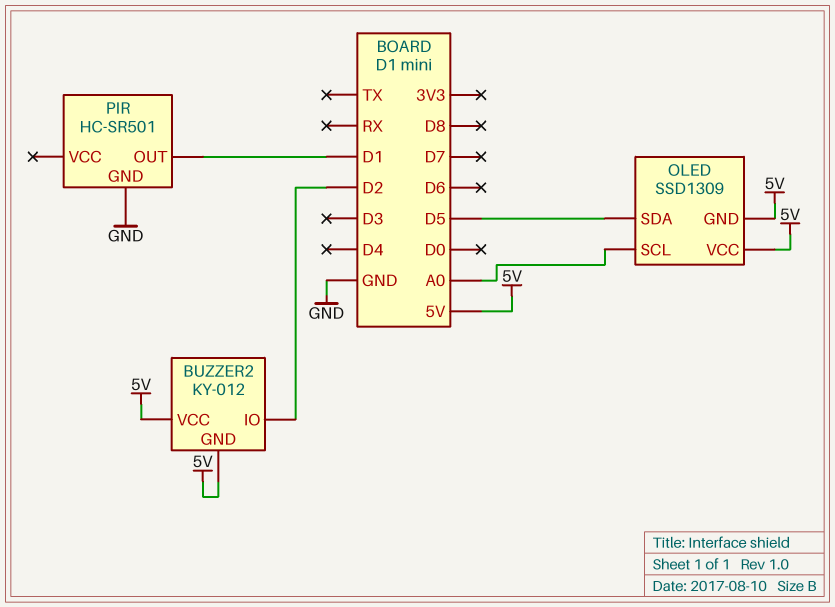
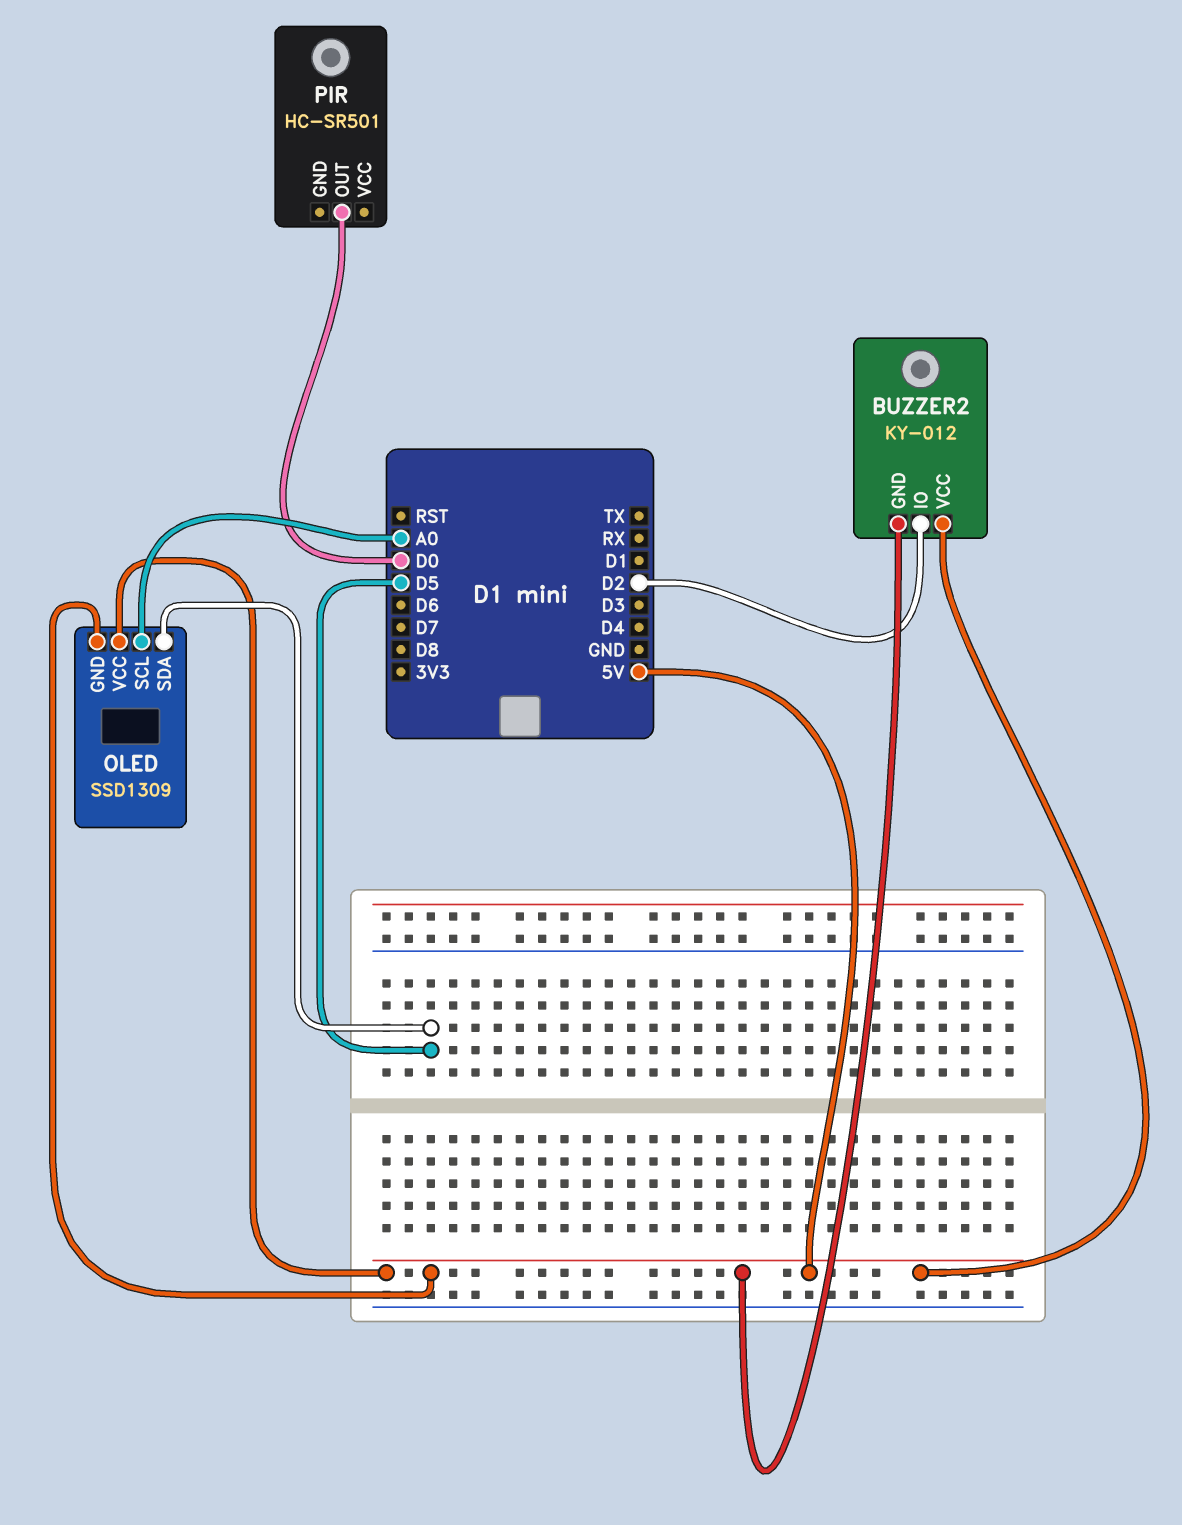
PIR pin GND: GND -> none
PIR pin OUT: D1 -> D0

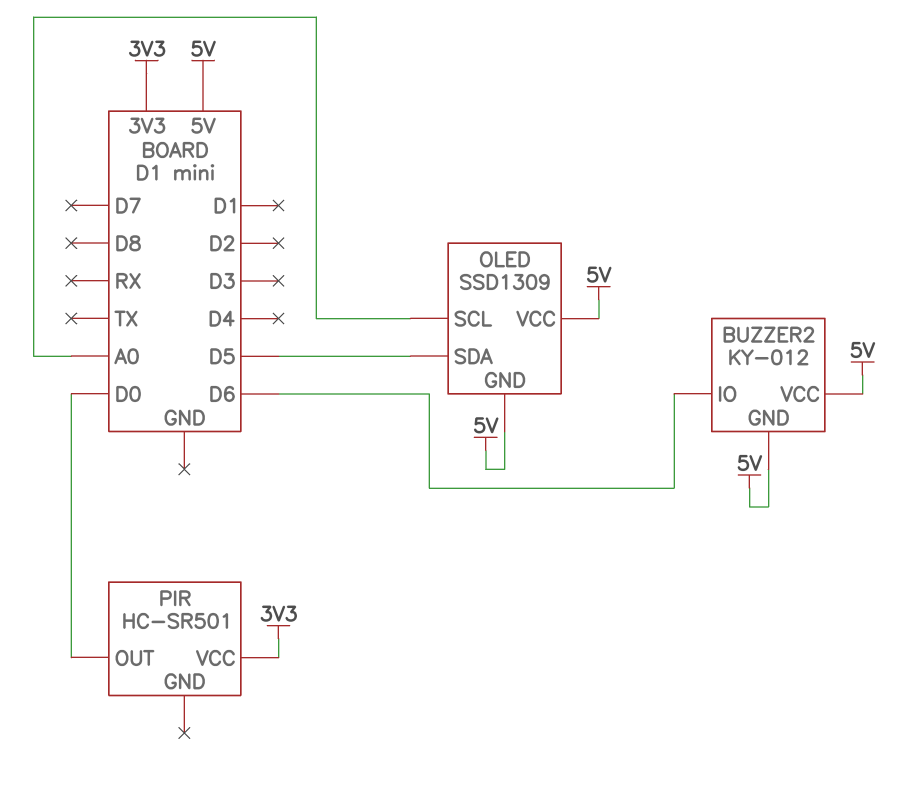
BUZZER2 pin IO: D2 -> D6
PIR pin VCC: none -> 3V3

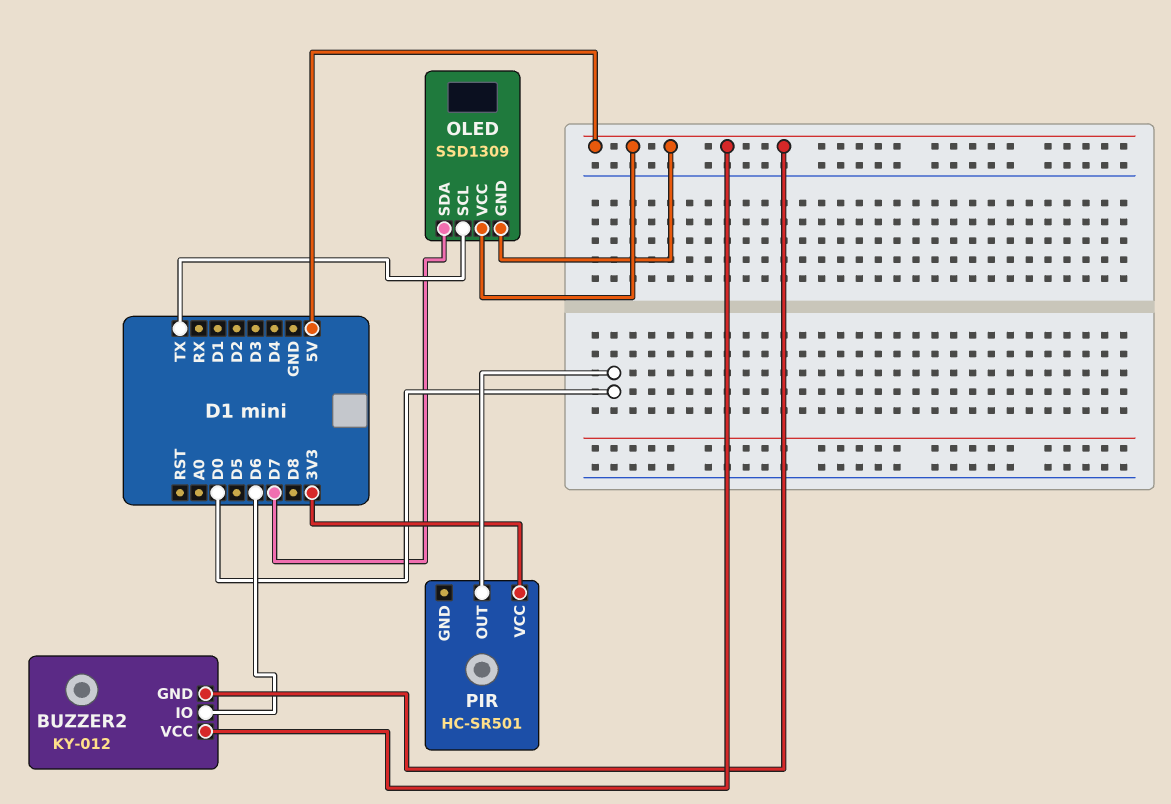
OLED pin SCL: A0 -> TX
OLED pin SDA: D5 -> D7

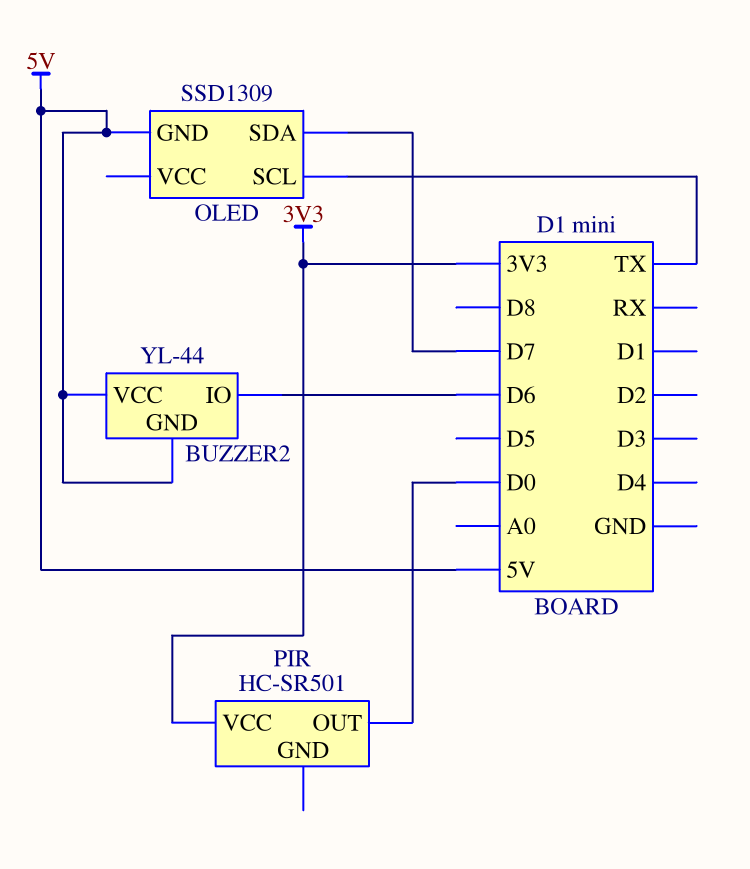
BUZZER2: KY-012 -> YL-44
OLED pin VCC: 5V -> none

